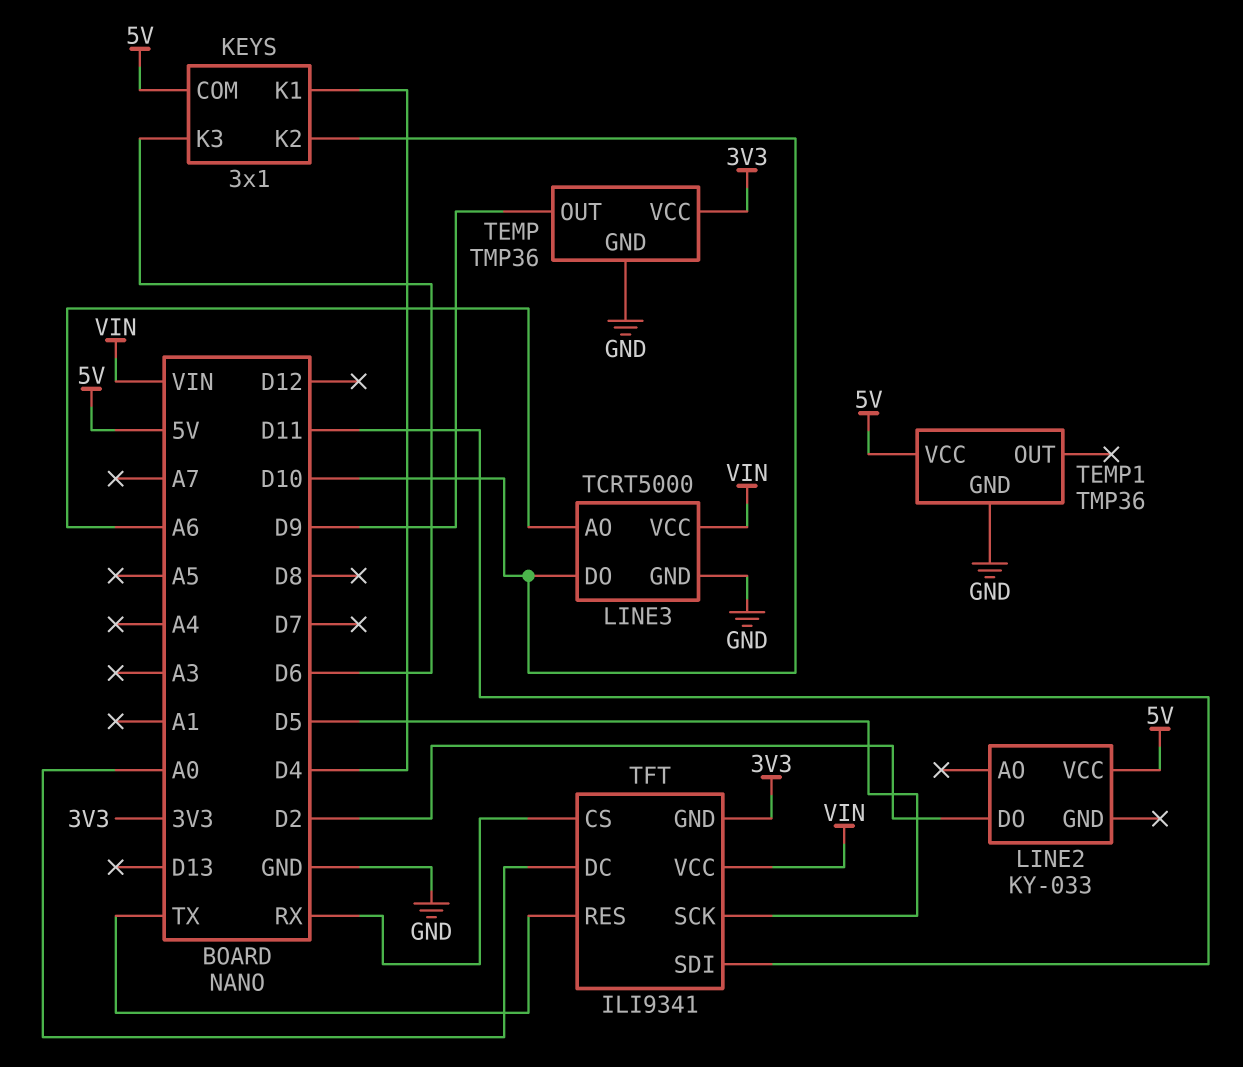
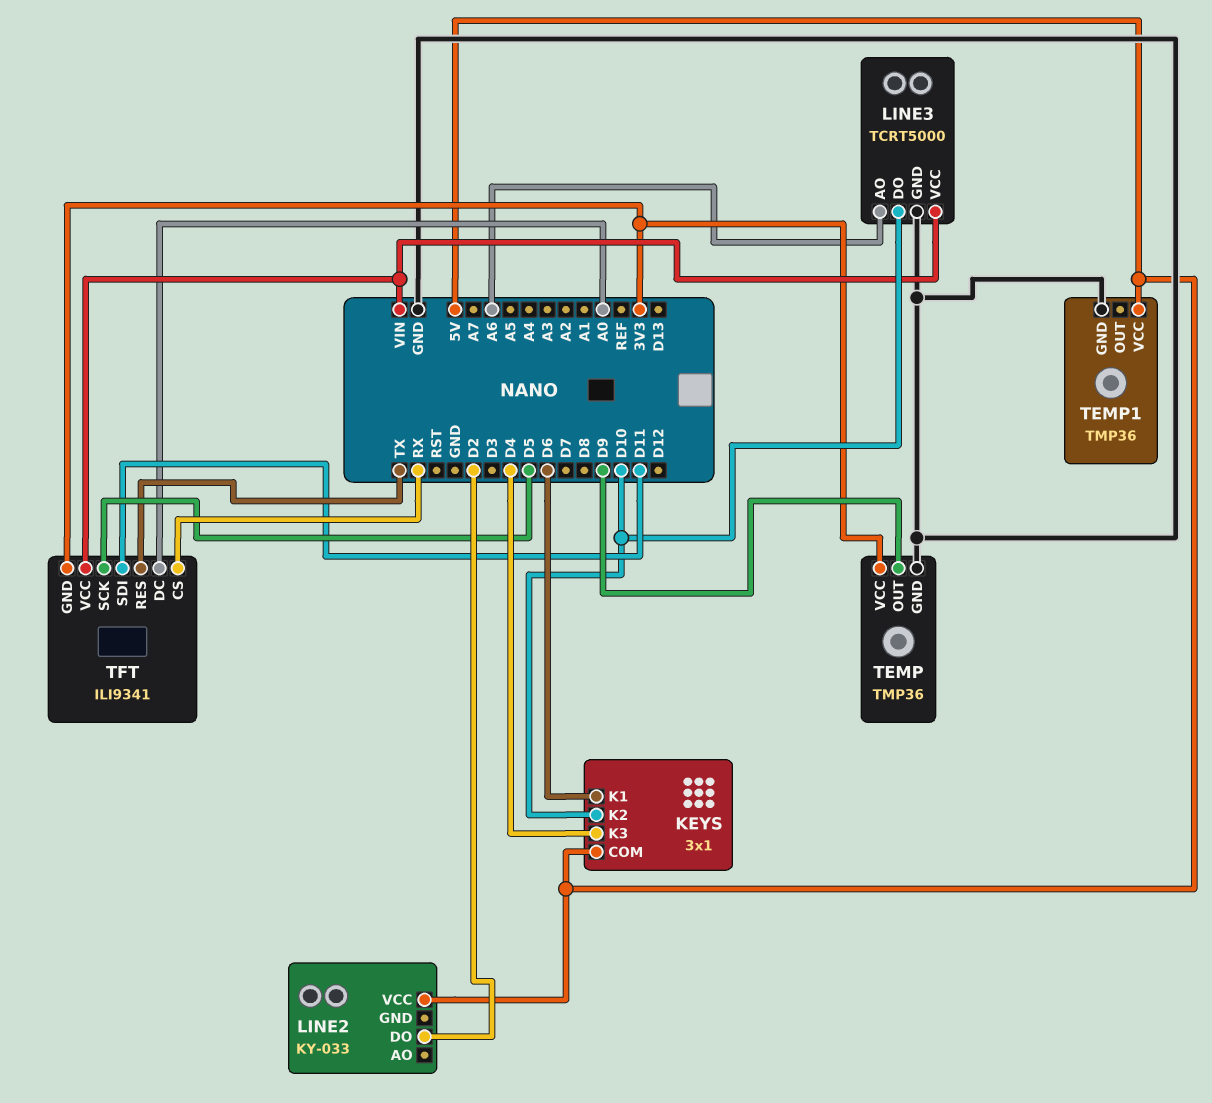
KEYS pin K1: D4 -> D6
KEYS pin K3: D6 -> D4

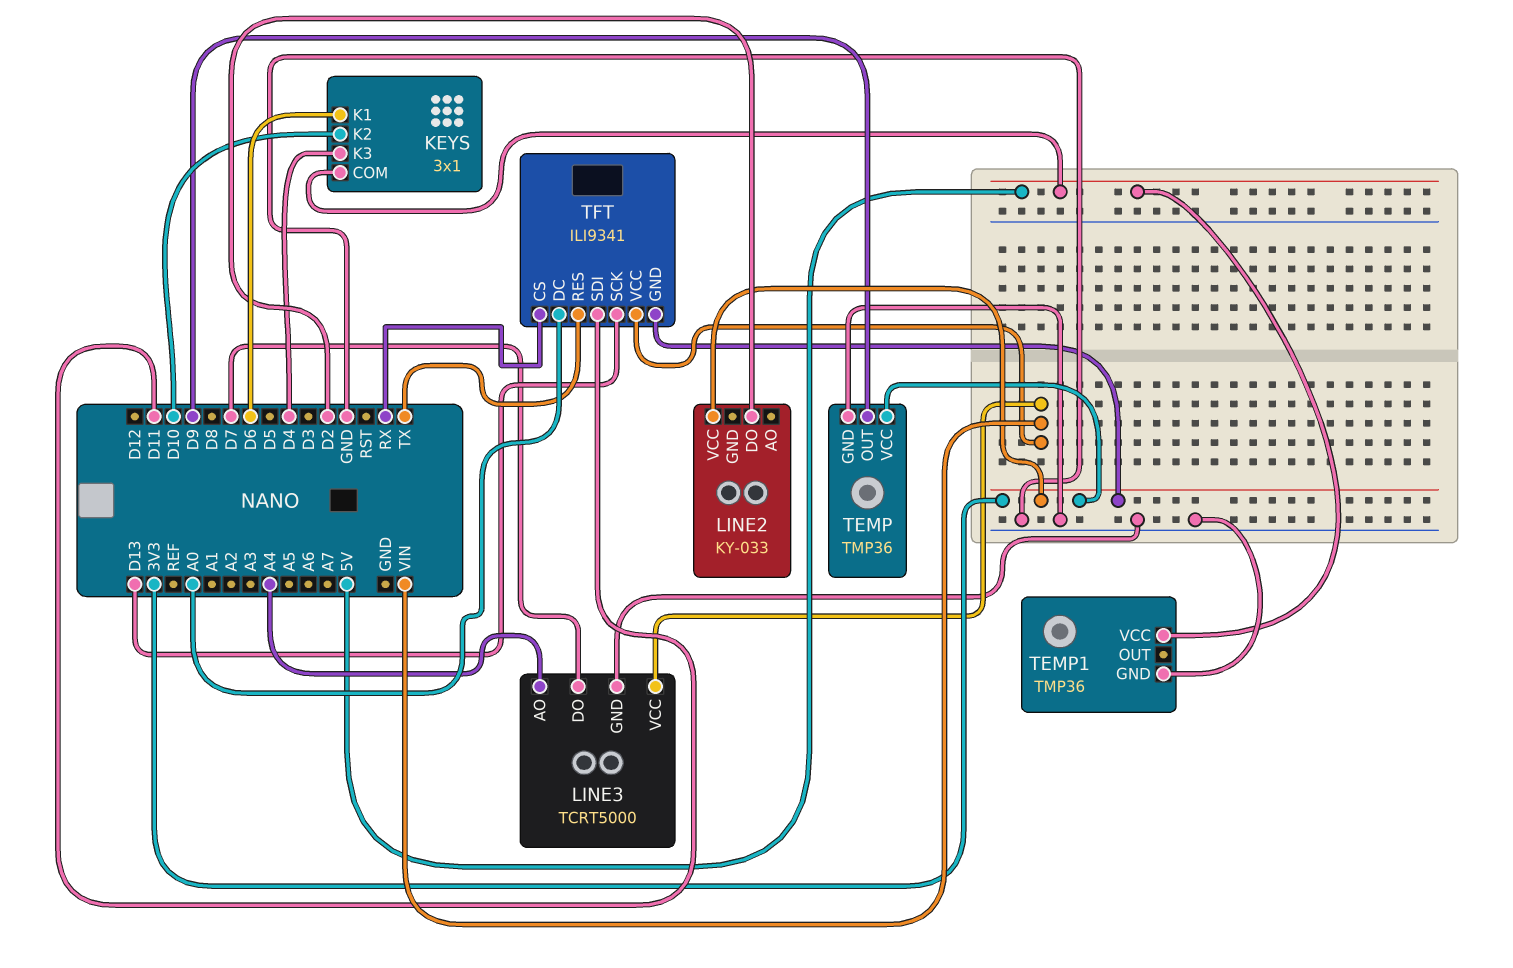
LINE2 pin VCC: 5V -> 3V3
LINE3 pin AO: A6 -> A4
LINE3 pin DO: D10 -> D7
TFT pin SCK: D5 -> D13

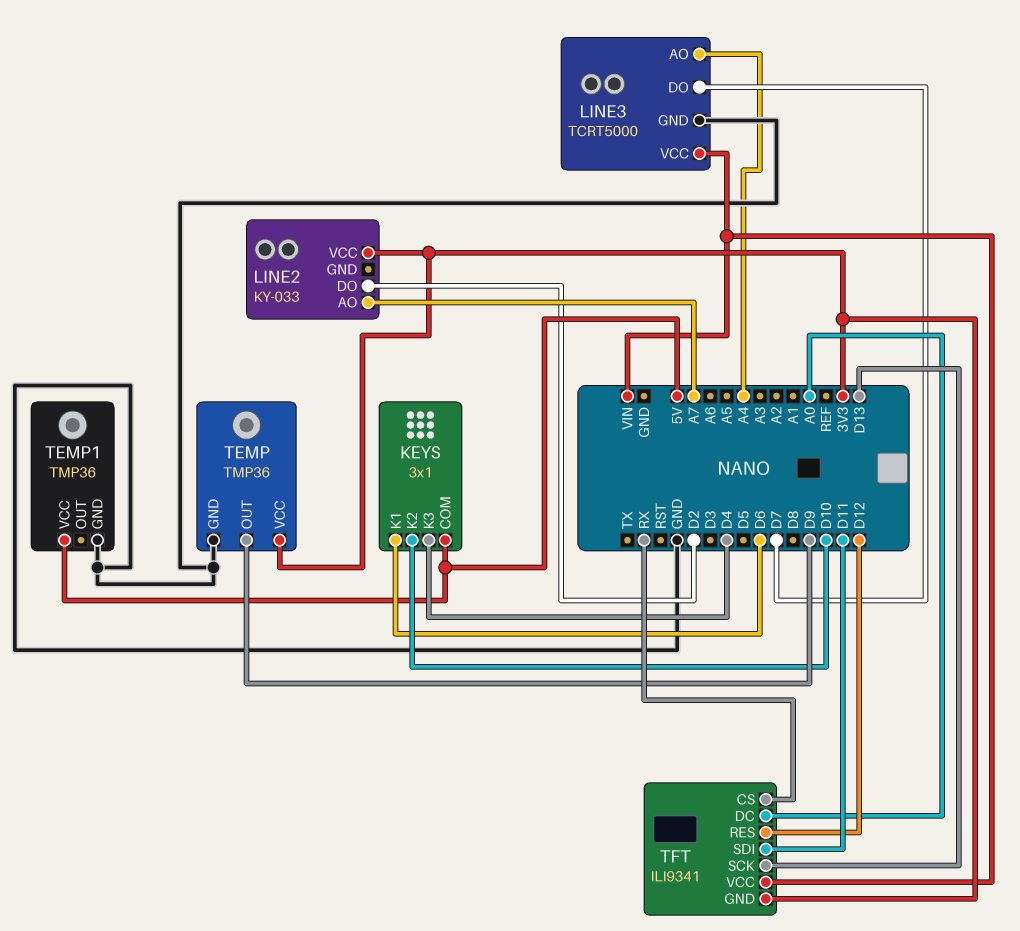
LINE2 pin AO: none -> A7
TFT pin RES: TX -> D12

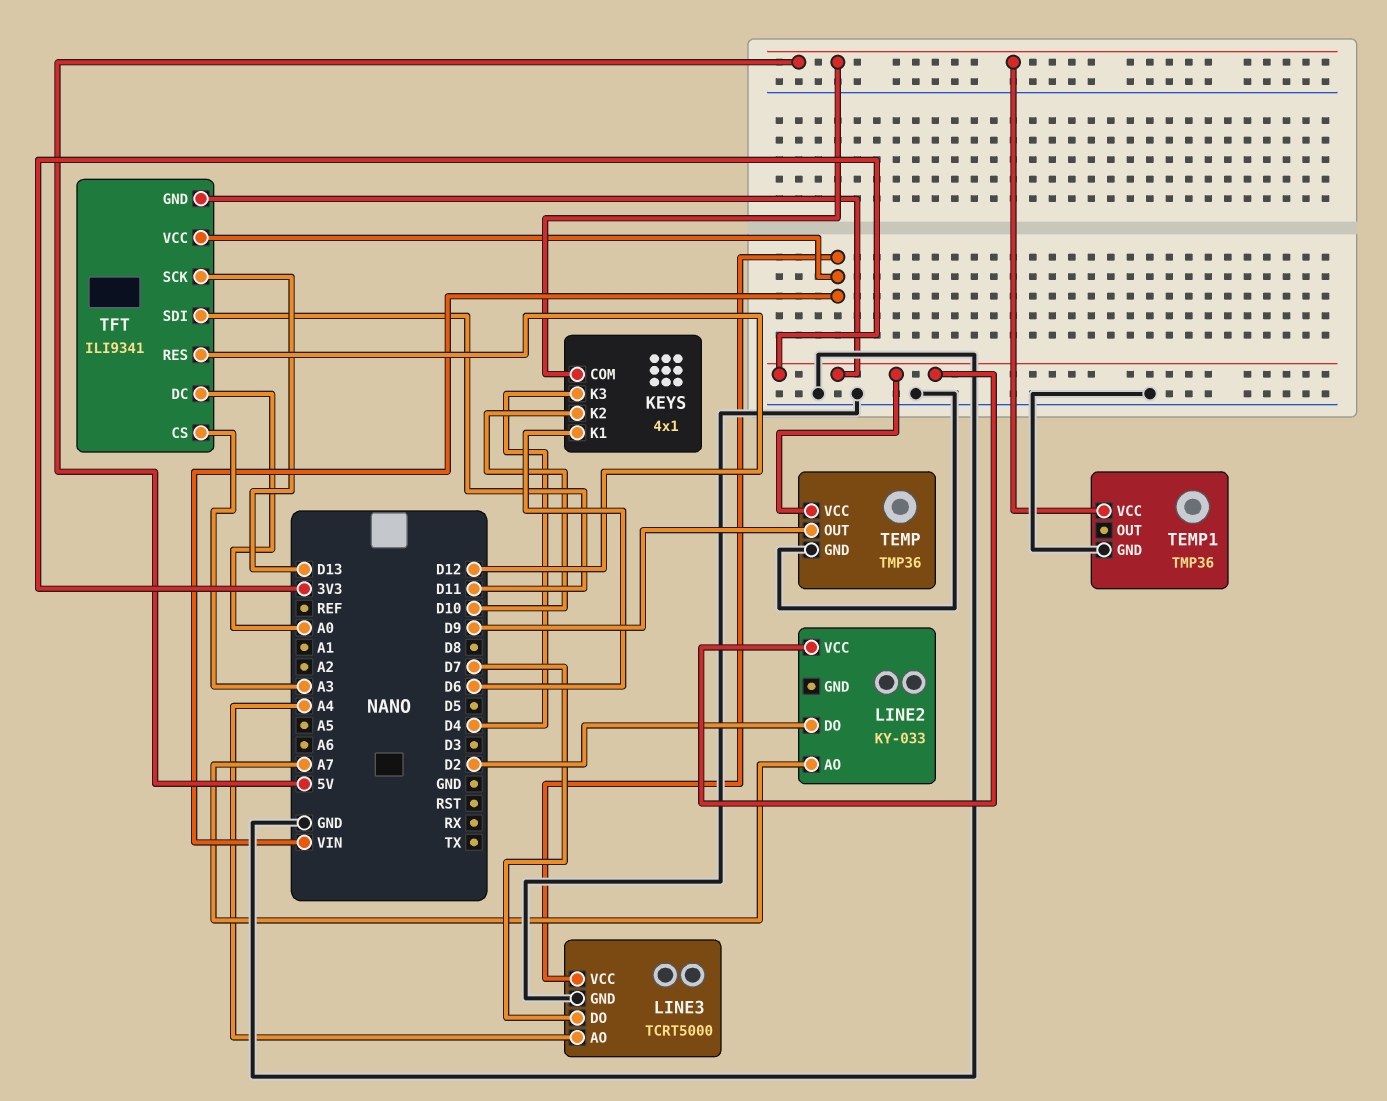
KEYS: 3x1 -> 4x1
TFT pin CS: RX -> A3

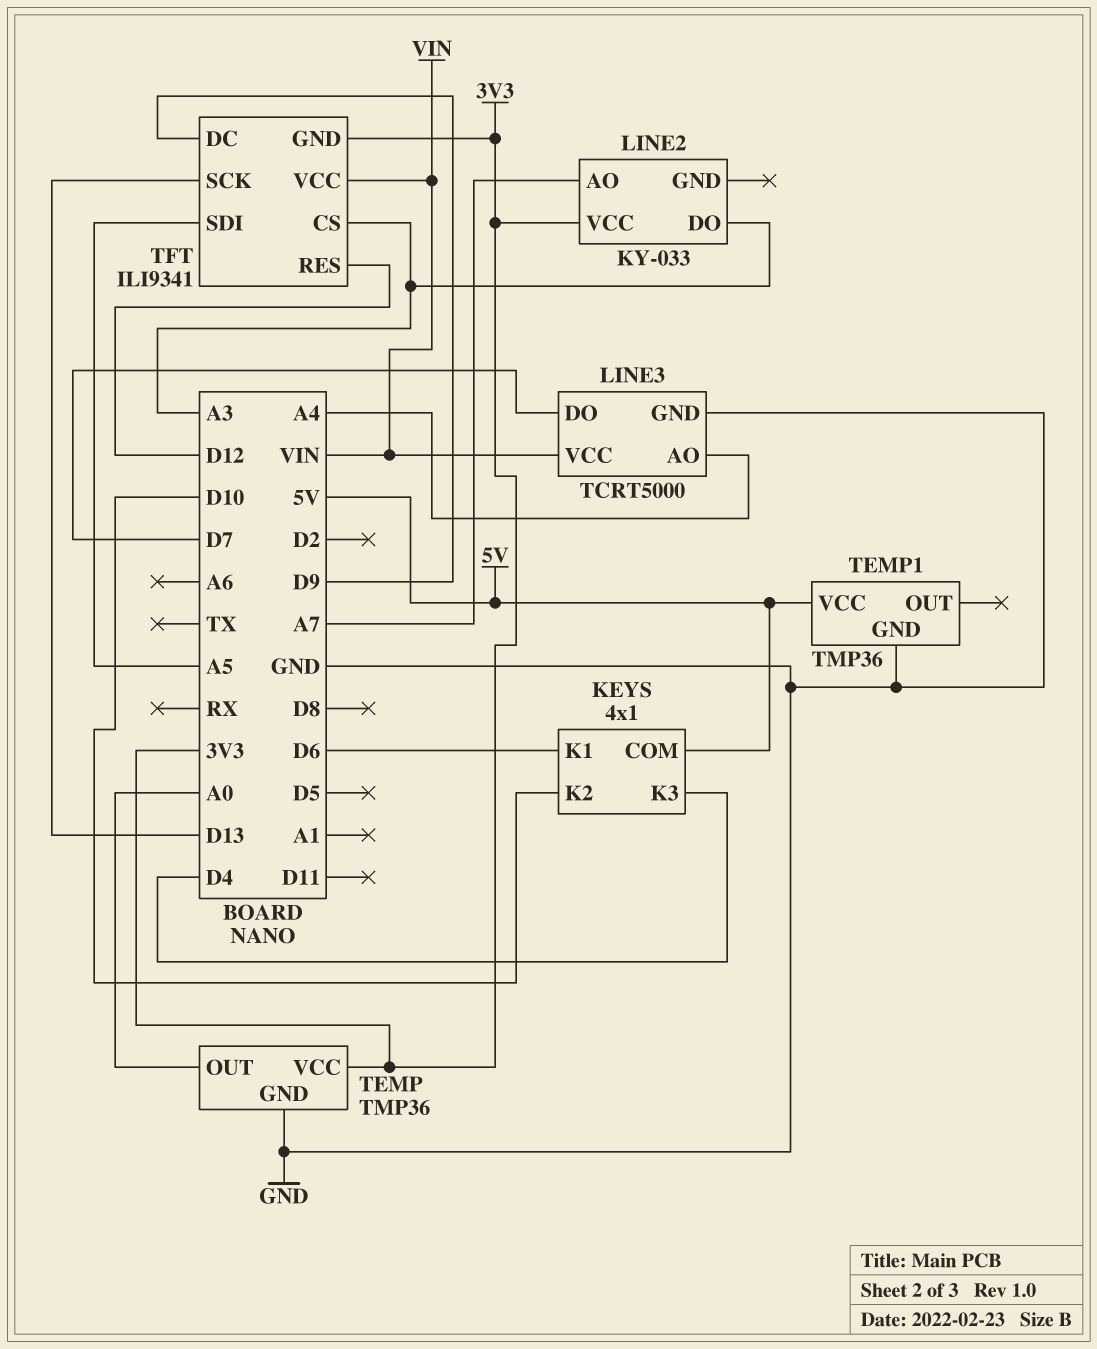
LINE2 pin DO: D2 -> A3
TEMP pin OUT: D9 -> A0
TFT pin DC: A0 -> D9
TFT pin SDI: D11 -> A5

